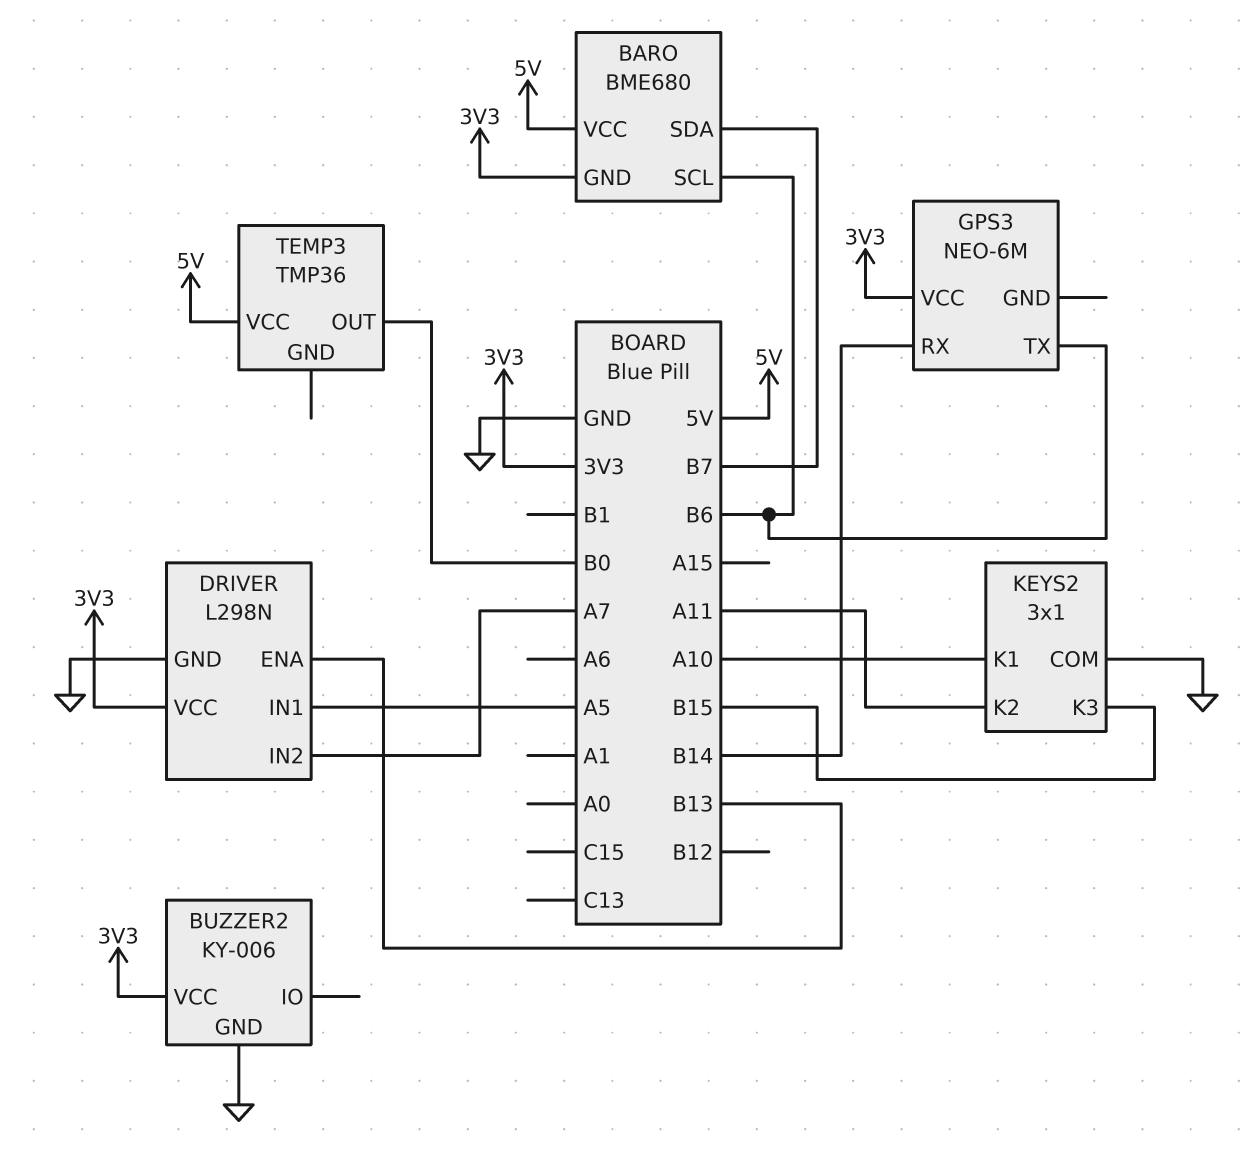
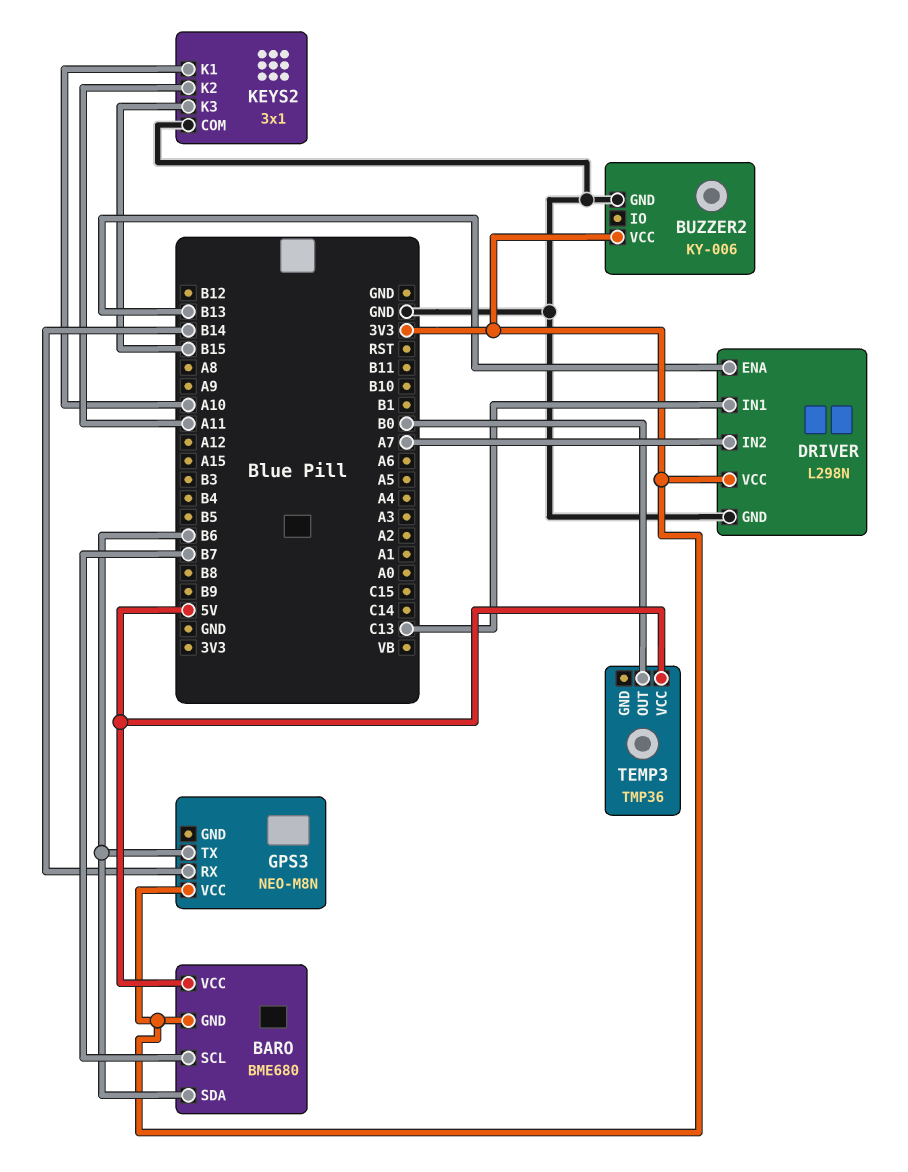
BARO pin SCL: B6 -> B7
BARO pin SDA: B7 -> B6
DRIVER pin IN1: A5 -> C13
GPS3: NEO-6M -> NEO-M8N

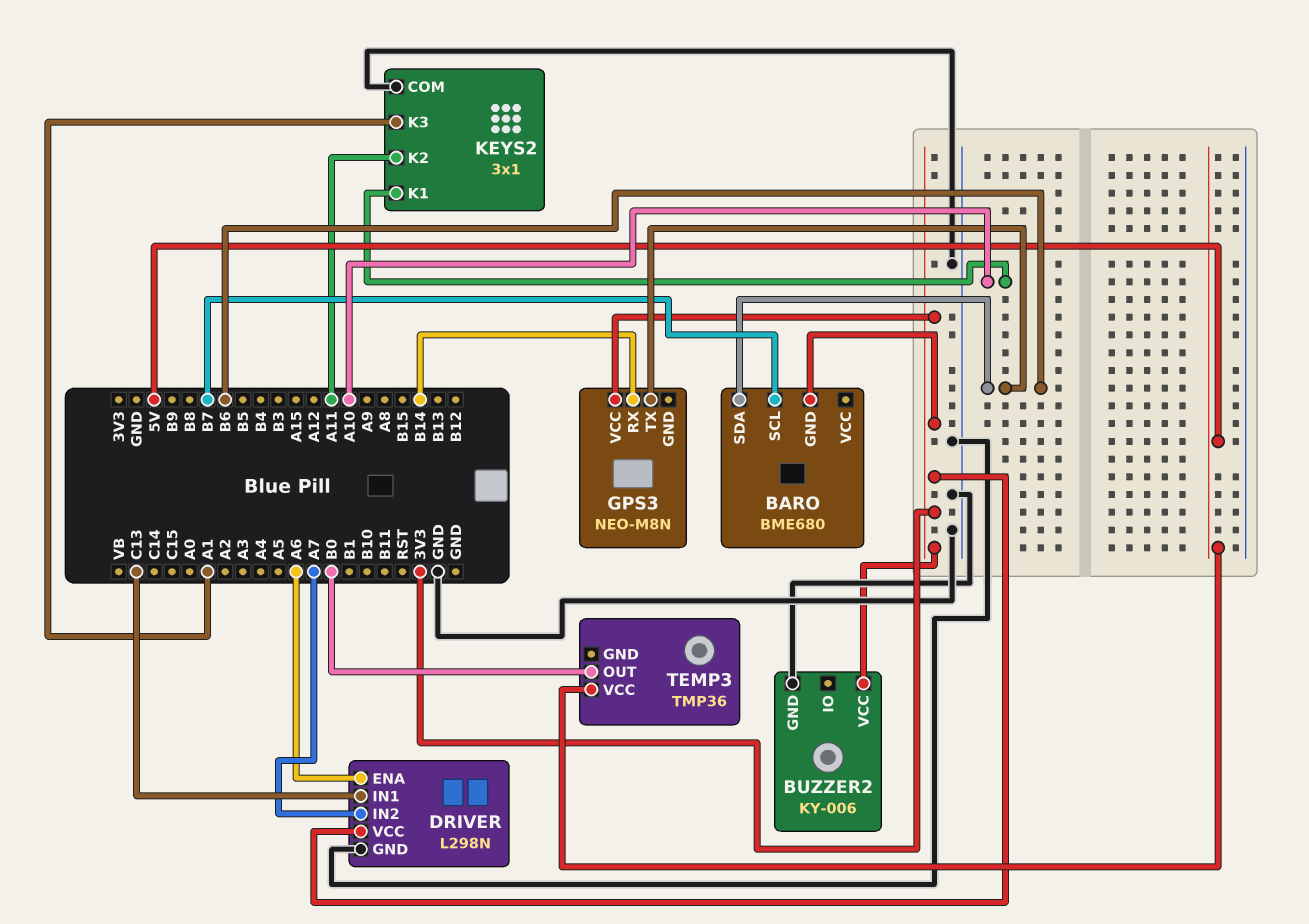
BARO pin VCC: 5V -> none
DRIVER pin ENA: B13 -> A6
KEYS2 pin K3: B15 -> A1

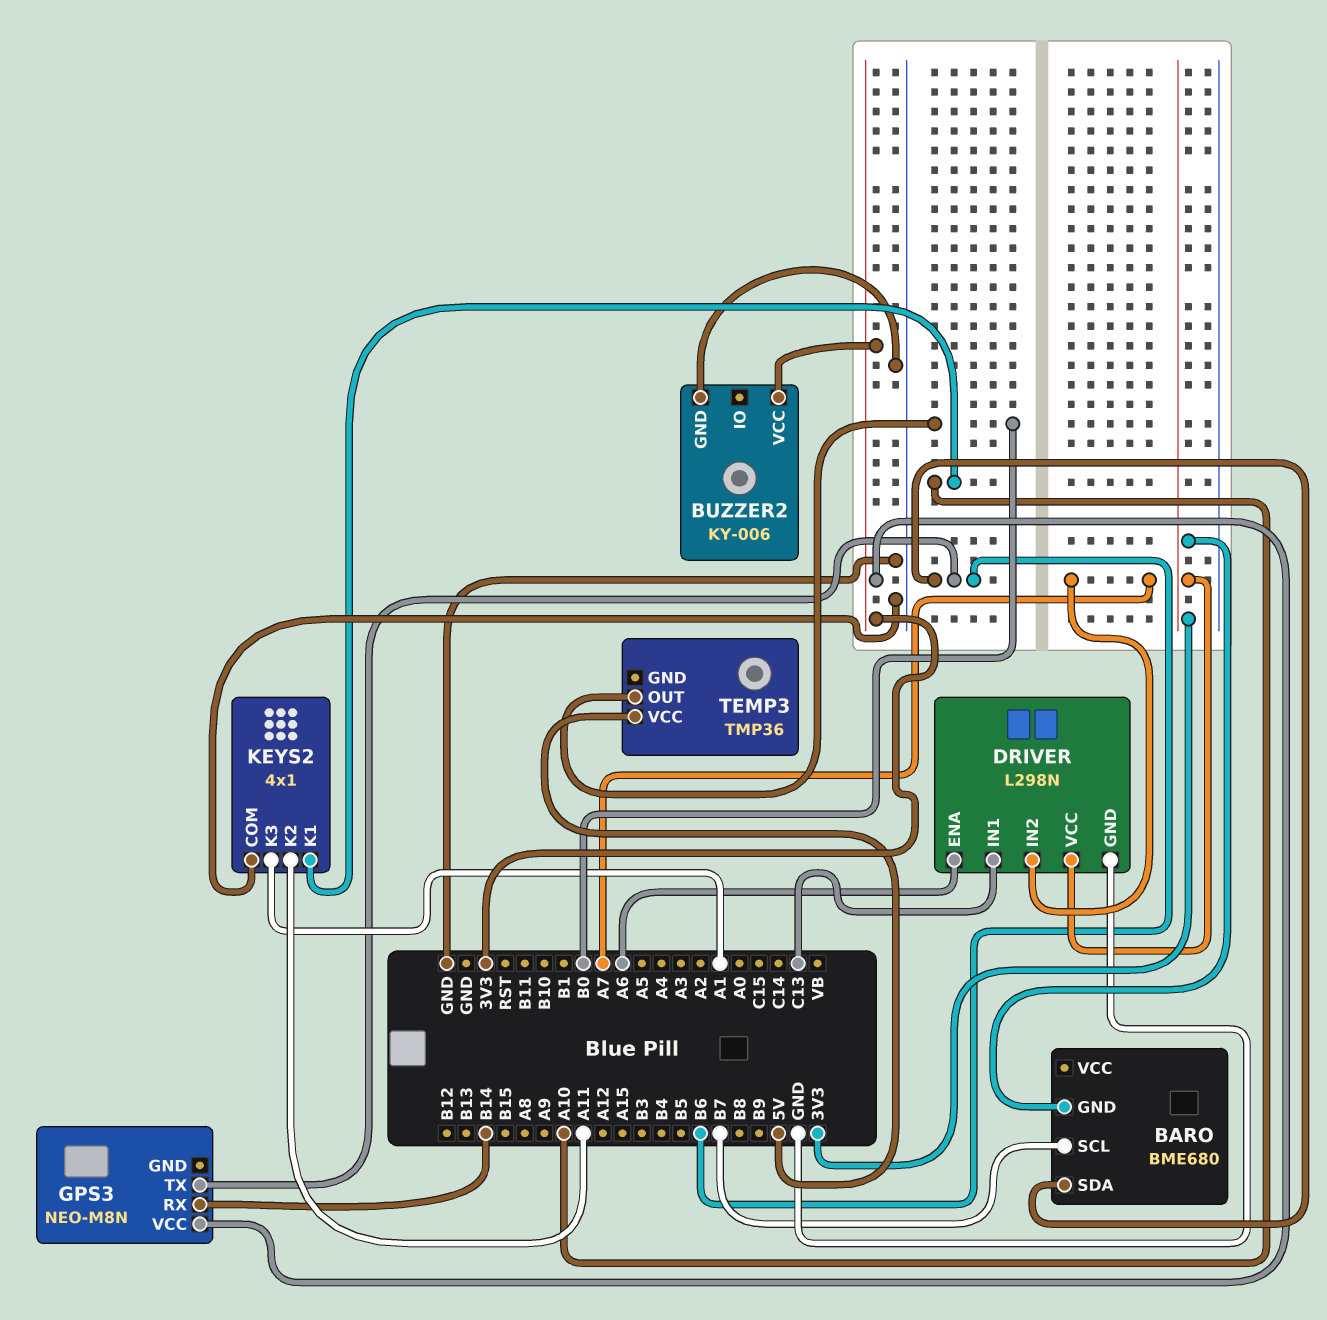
KEYS2: 3x1 -> 4x1

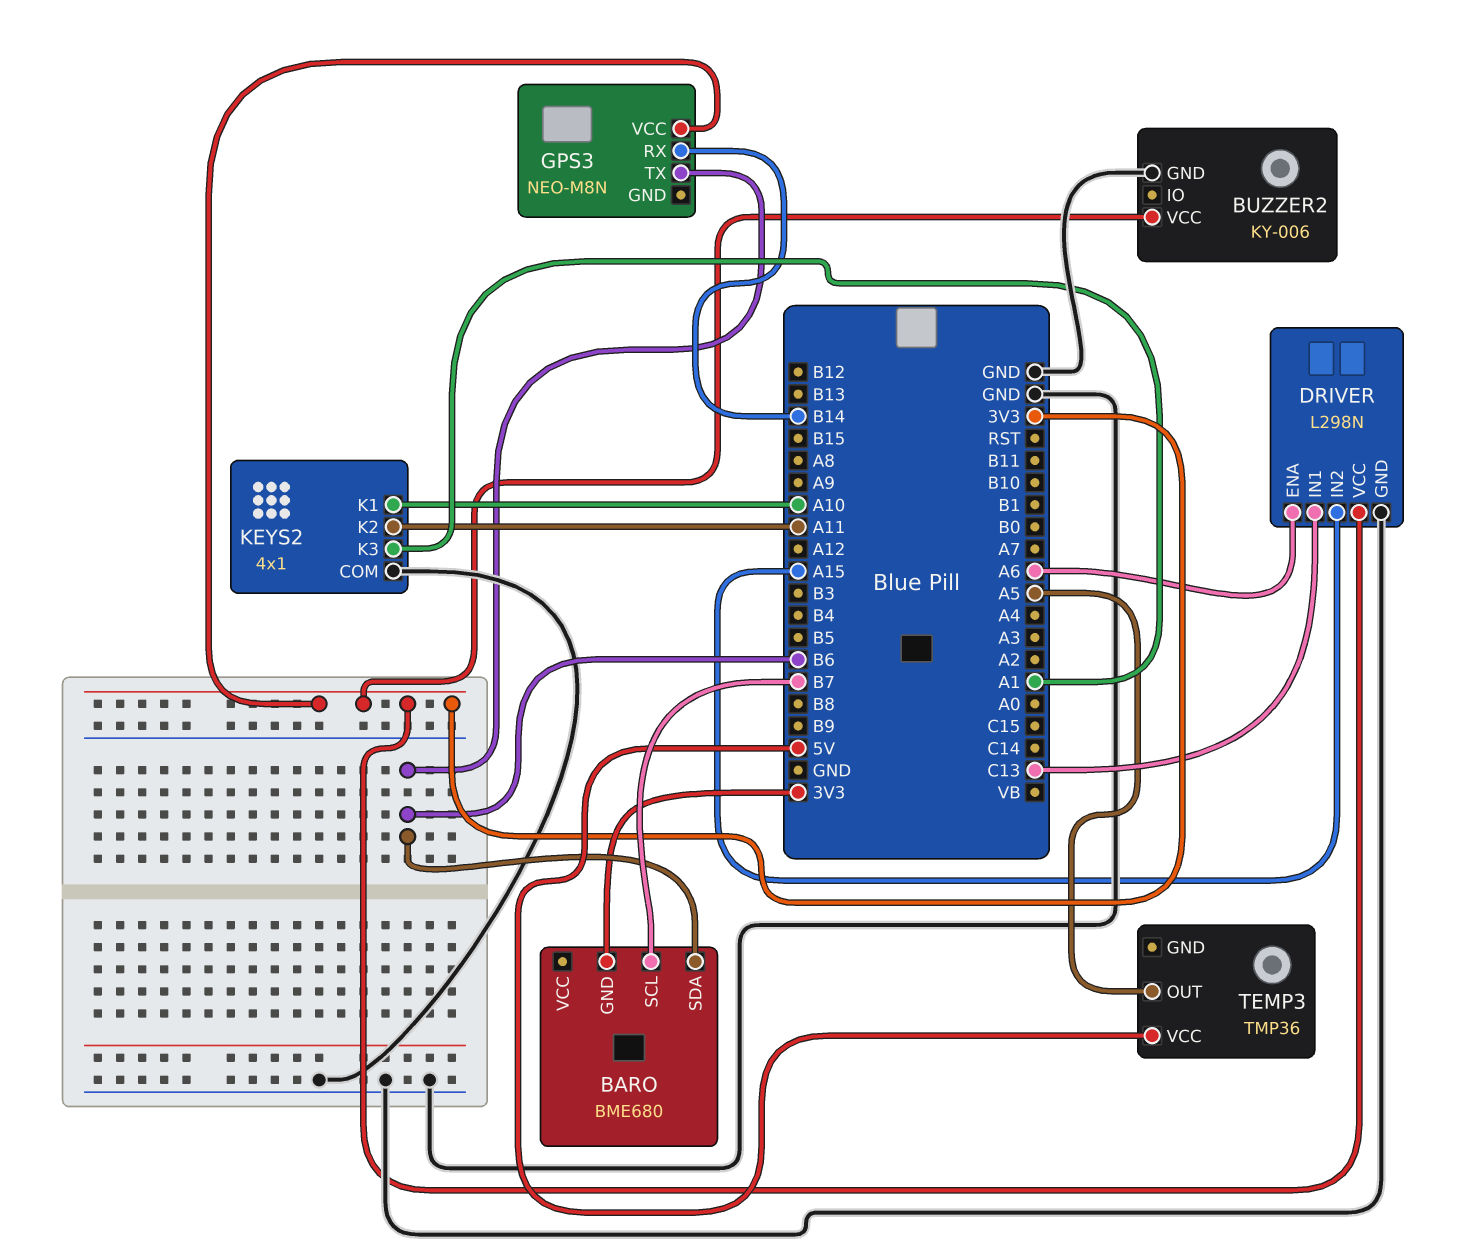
DRIVER pin IN2: A7 -> A15
TEMP3 pin OUT: B0 -> A5

